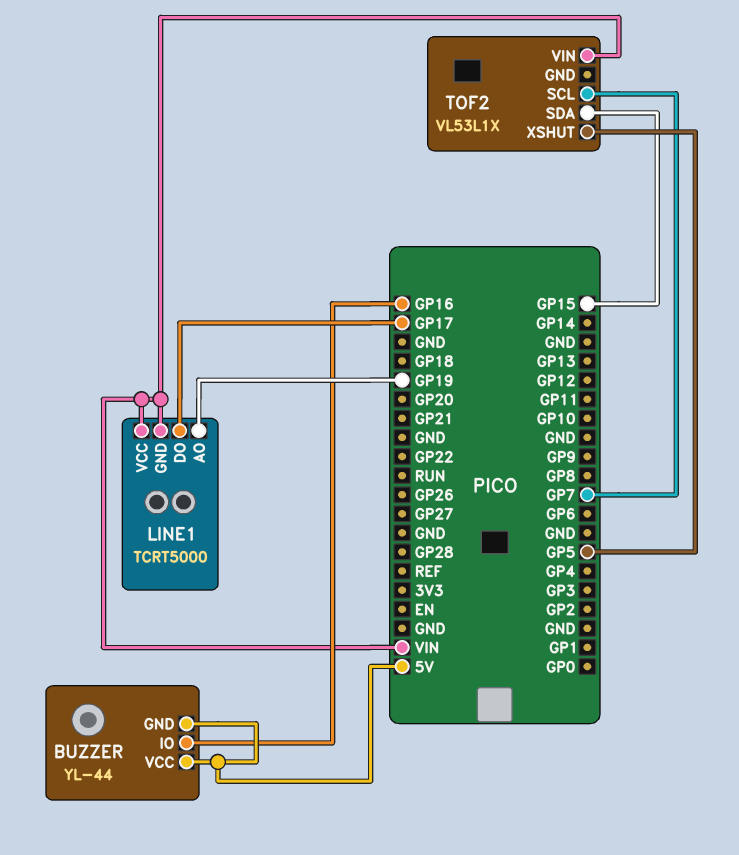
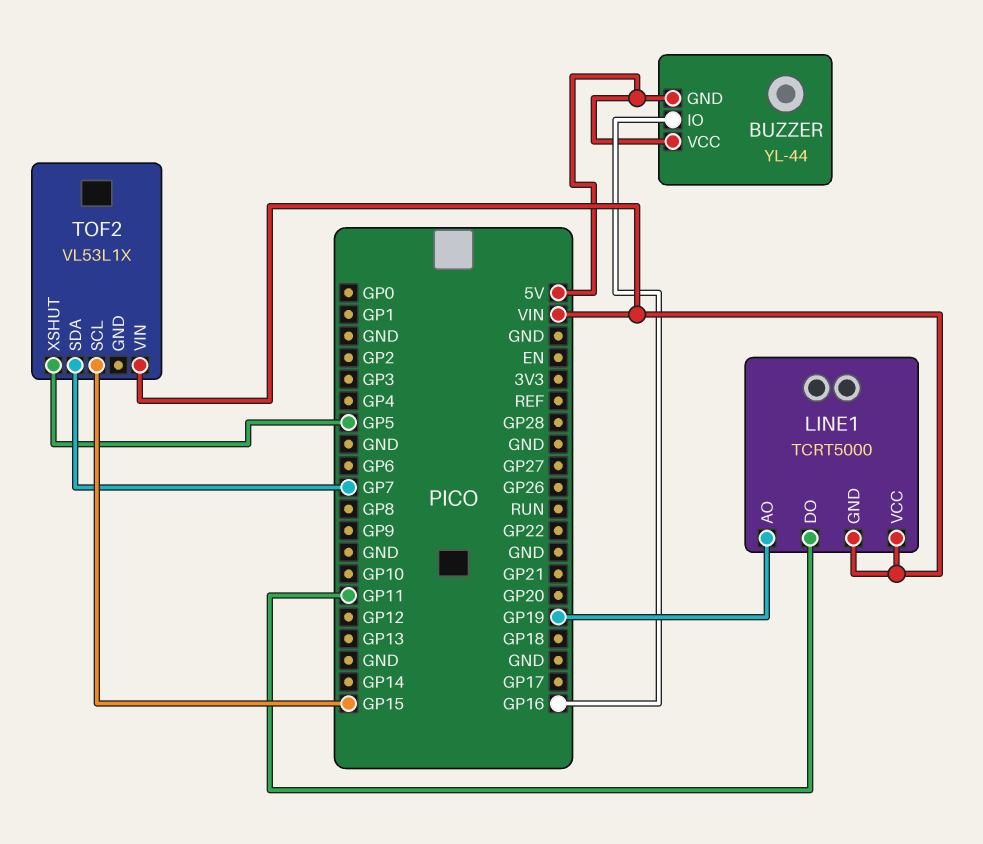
LINE1 pin DO: GP17 -> GP11
TOF2 pin SCL: GP7 -> GP15
TOF2 pin SDA: GP15 -> GP7

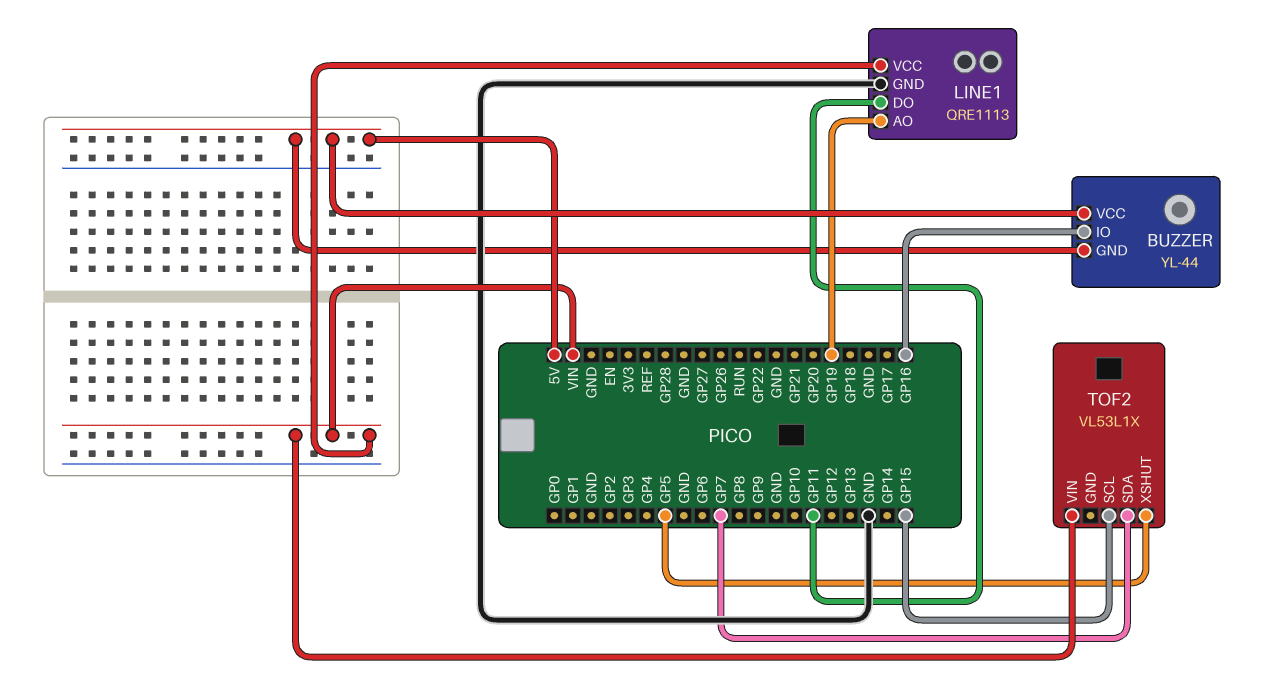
LINE1: TCRT5000 -> QRE1113
LINE1 pin GND: VIN -> GND

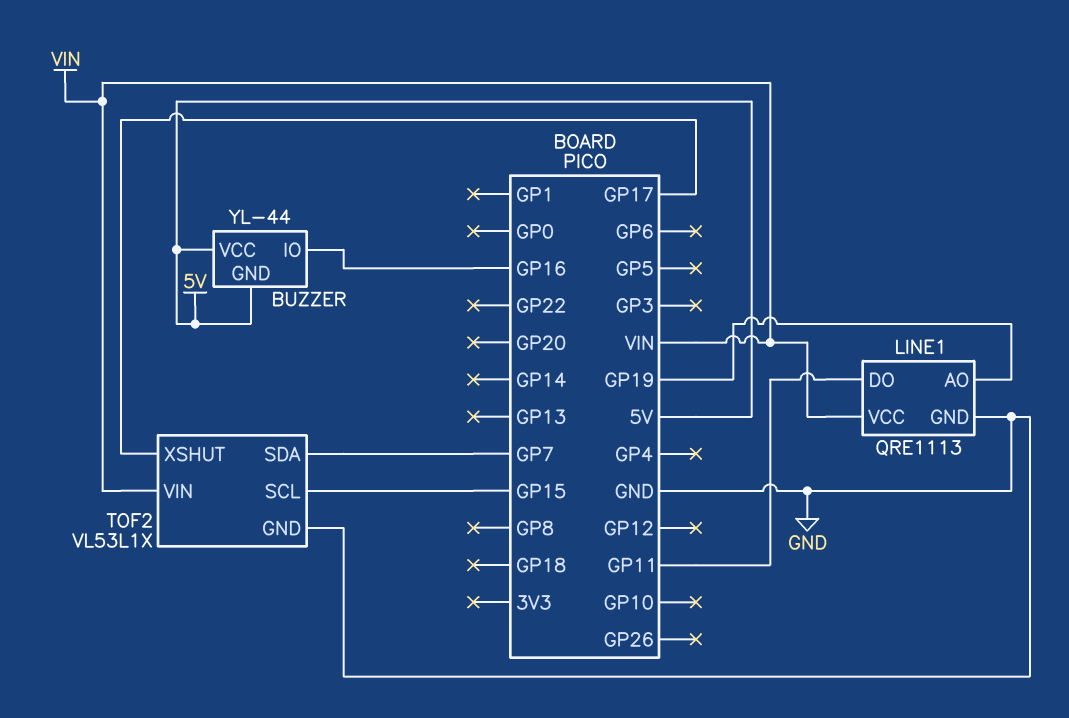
TOF2 pin GND: none -> GND
TOF2 pin XSHUT: GP5 -> GP17

